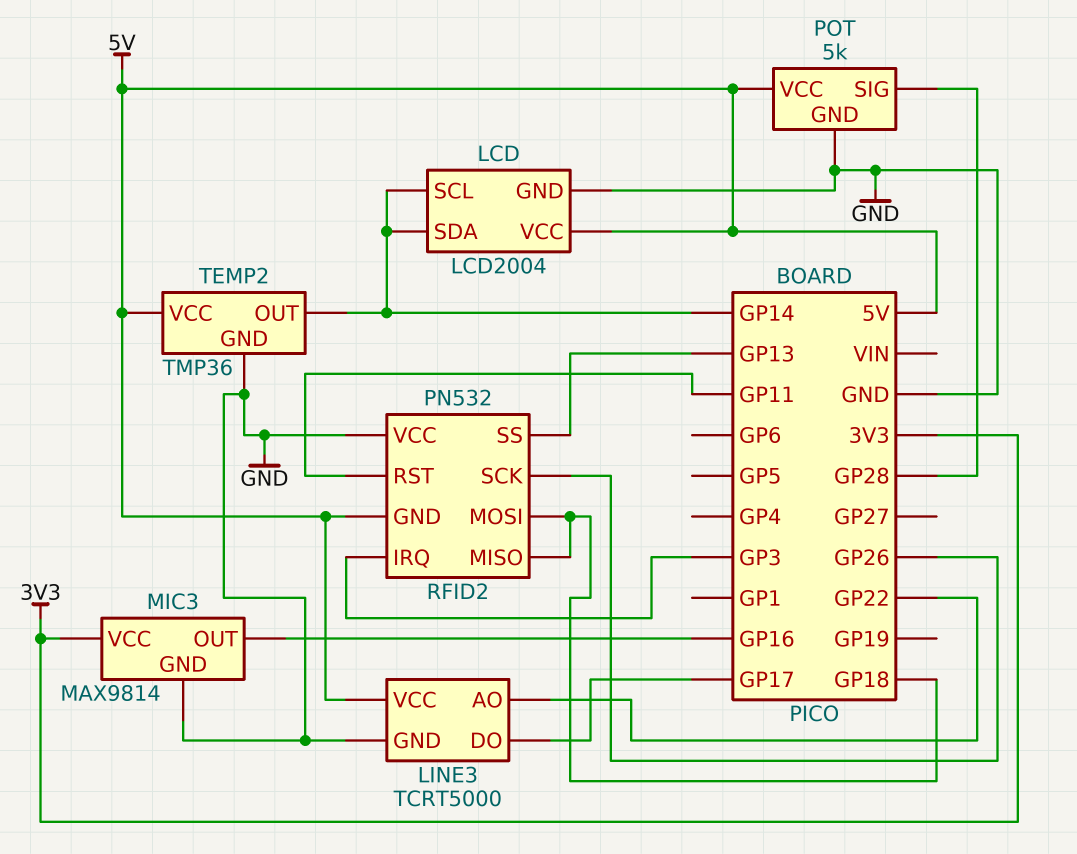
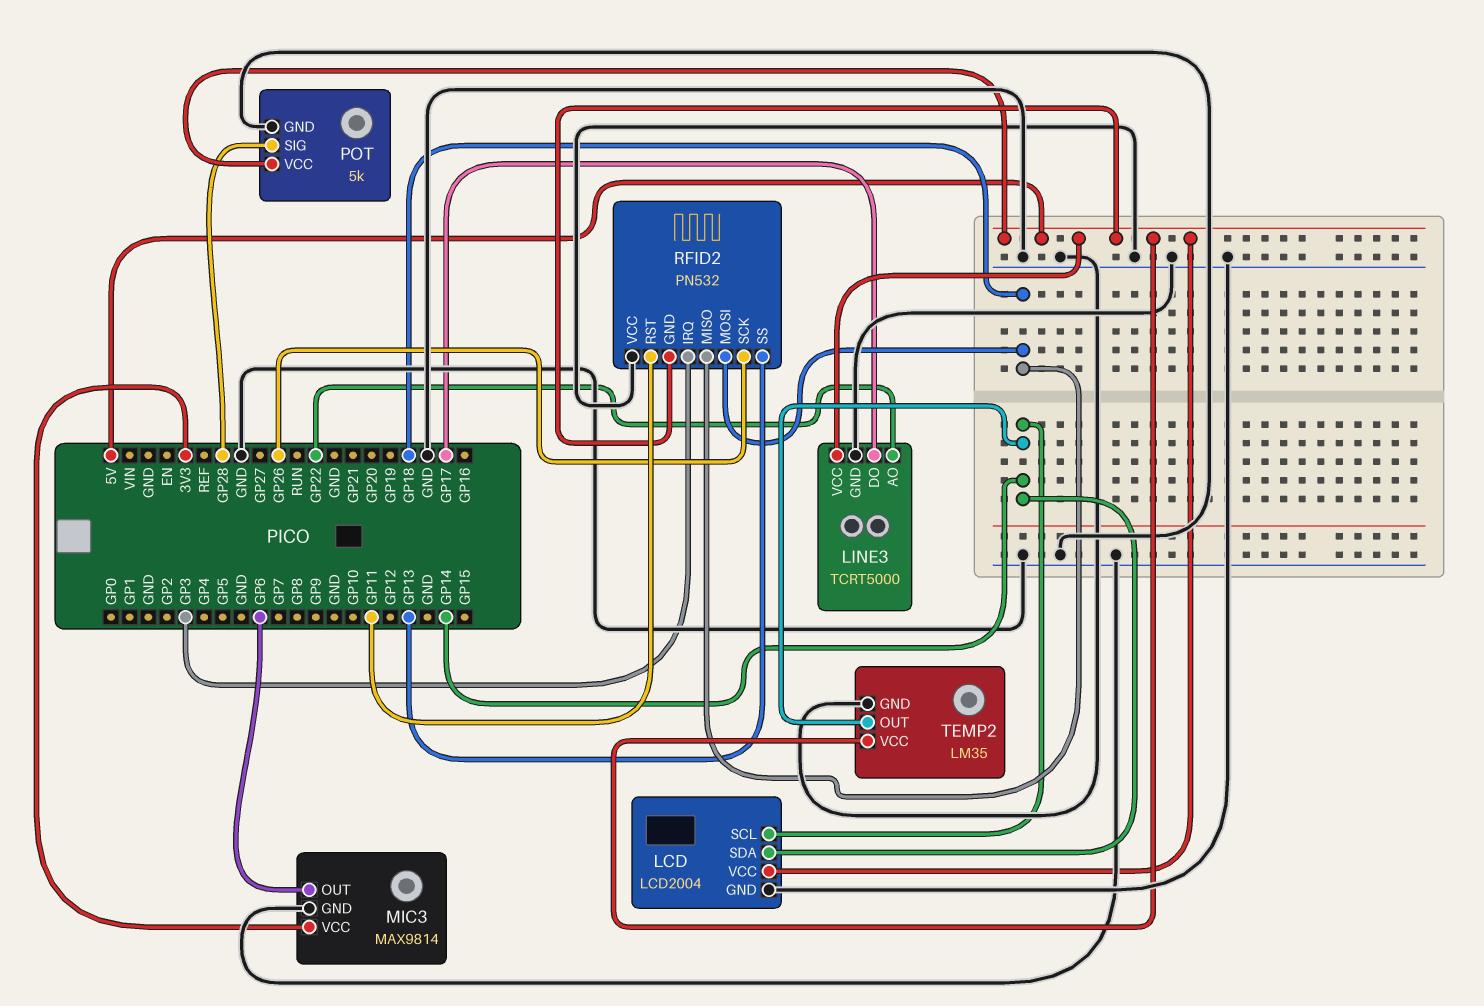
MIC3 pin OUT: GP16 -> GP6
TEMP2: TMP36 -> LM35

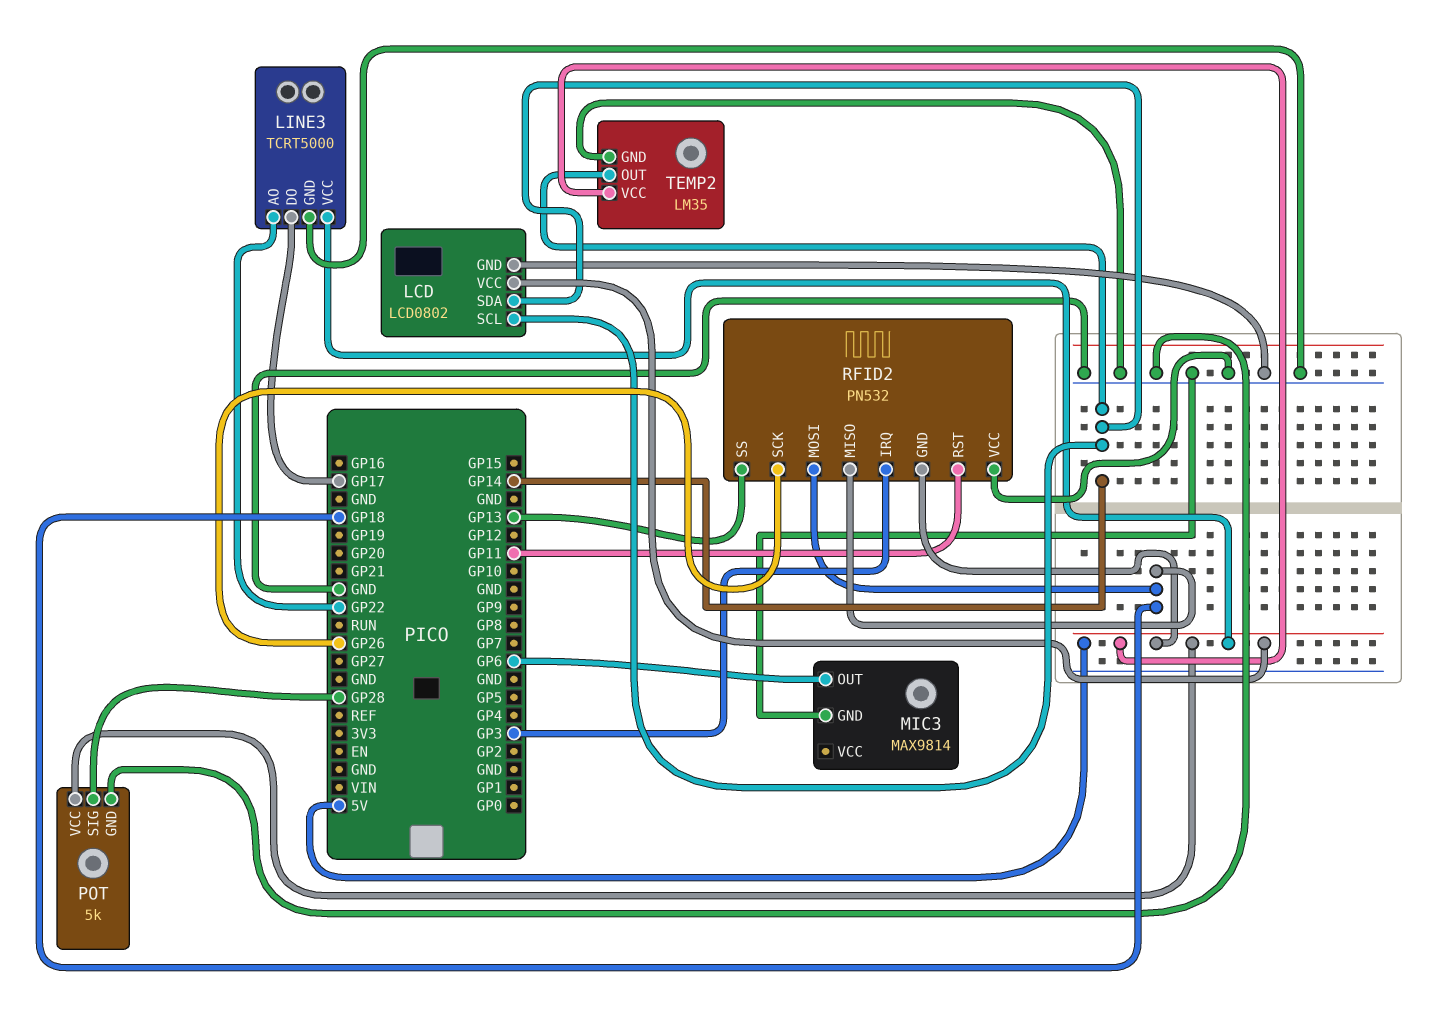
LCD: LCD2004 -> LCD0802
MIC3 pin VCC: 3V3 -> none

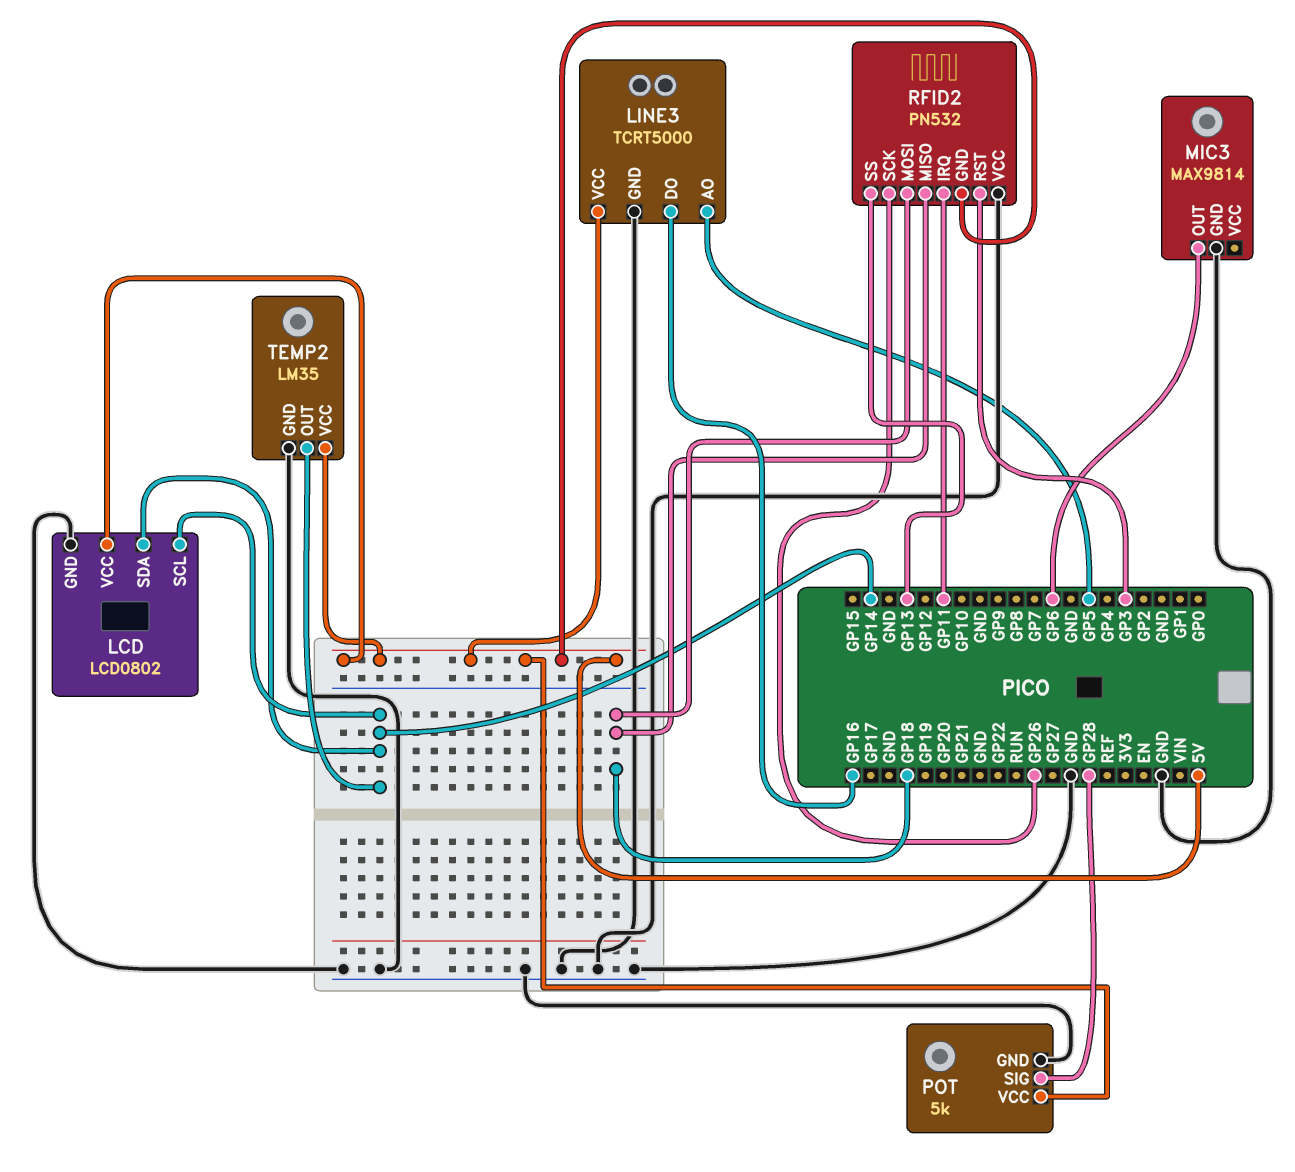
LINE3 pin AO: GP22 -> GP5
LINE3 pin DO: GP17 -> GP16
RFID2 pin IRQ: GP3 -> GP11
RFID2 pin RST: GP11 -> GP3

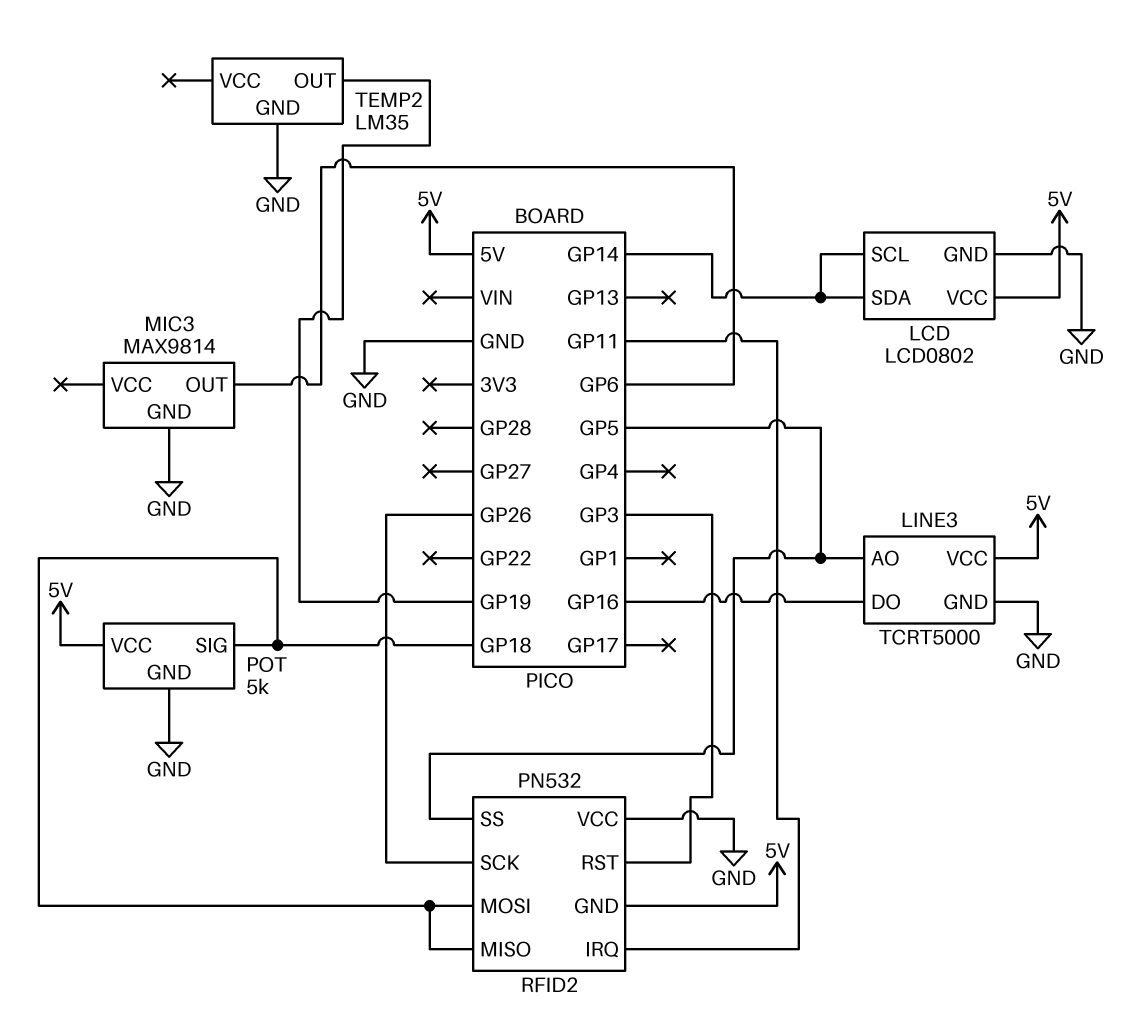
POT pin SIG: GP28 -> GP18
RFID2 pin SS: GP13 -> GP5
TEMP2 pin OUT: GP14 -> GP19
TEMP2 pin VCC: 5V -> none

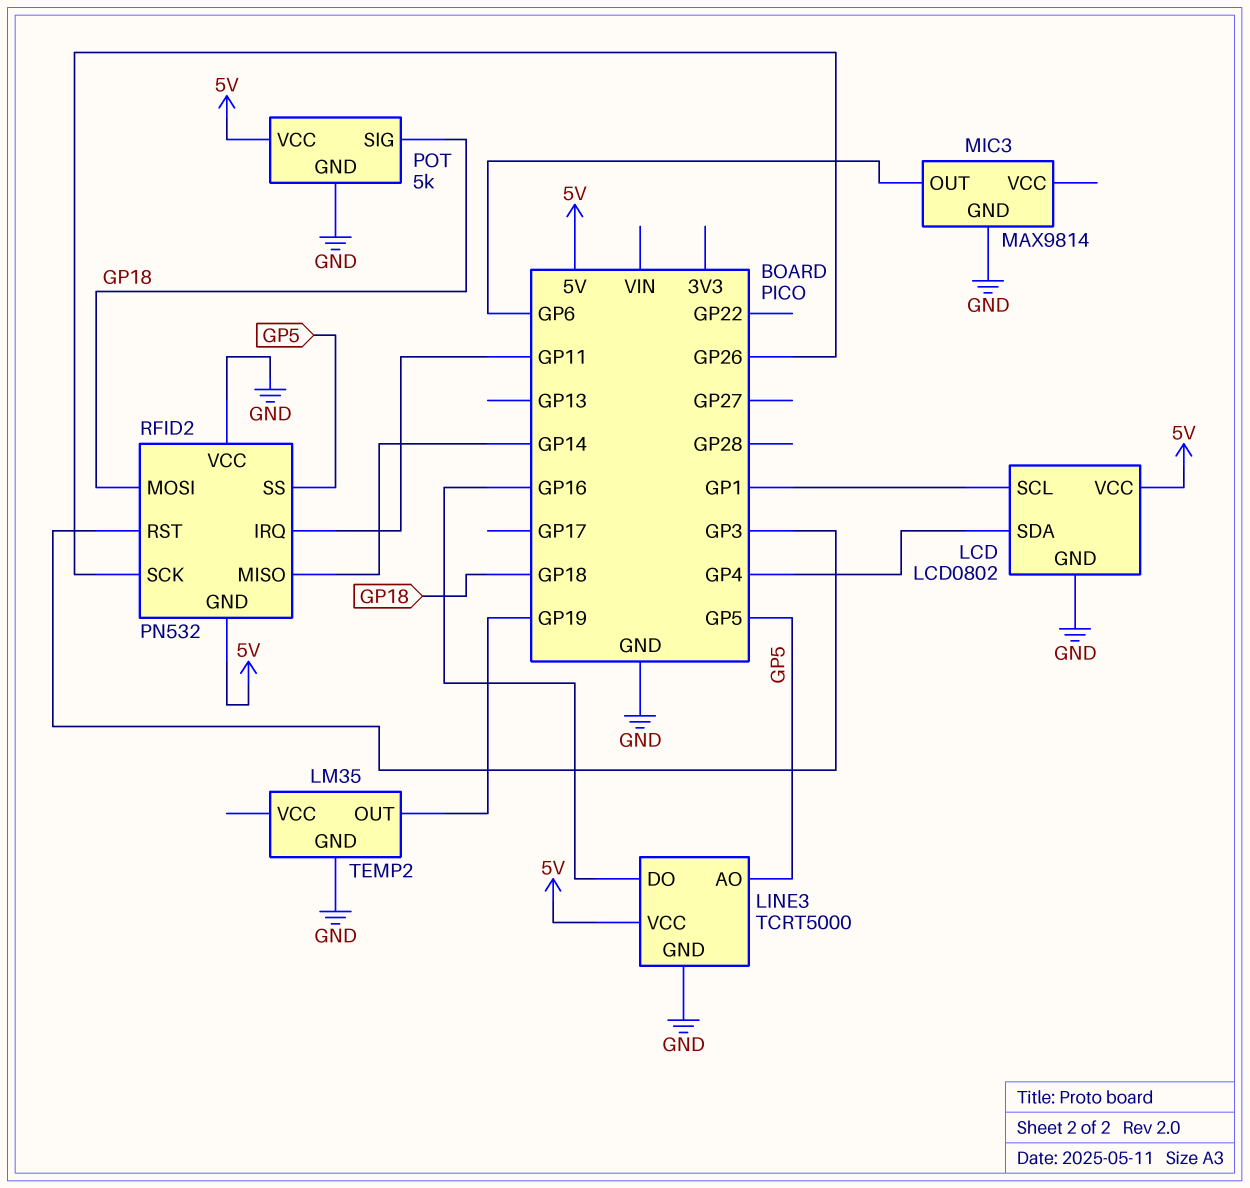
LCD pin SCL: GP14 -> GP1
LCD pin SDA: GP14 -> GP4
RFID2 pin MISO: GP18 -> GP14

